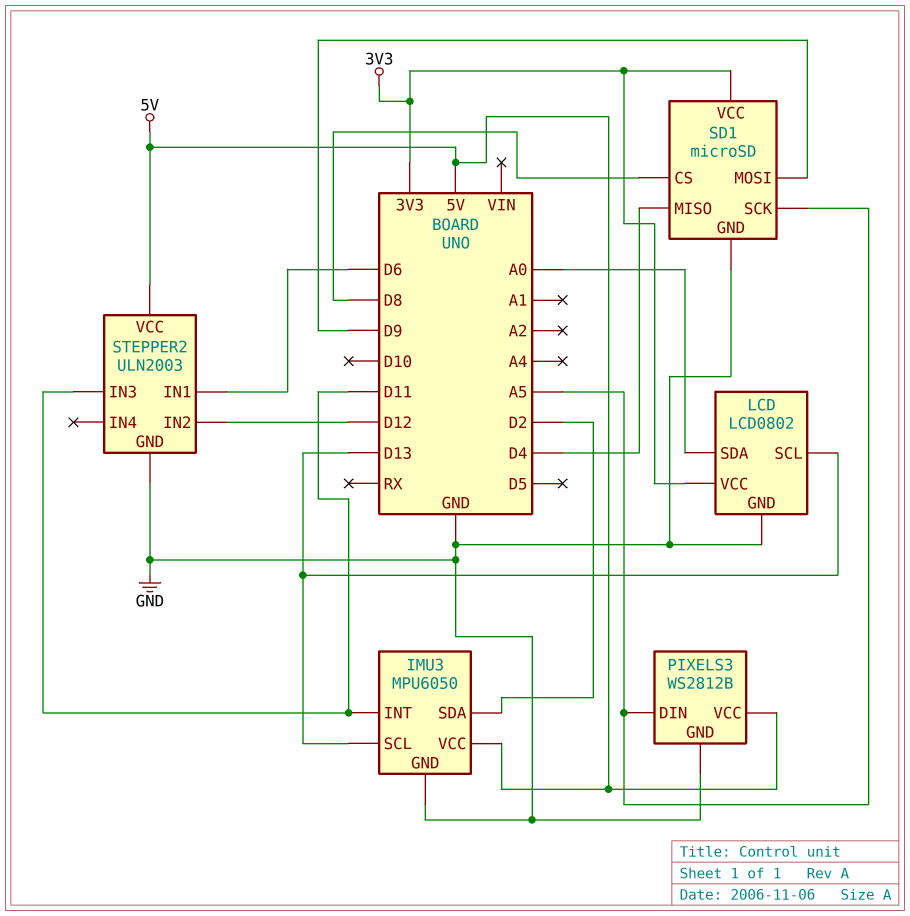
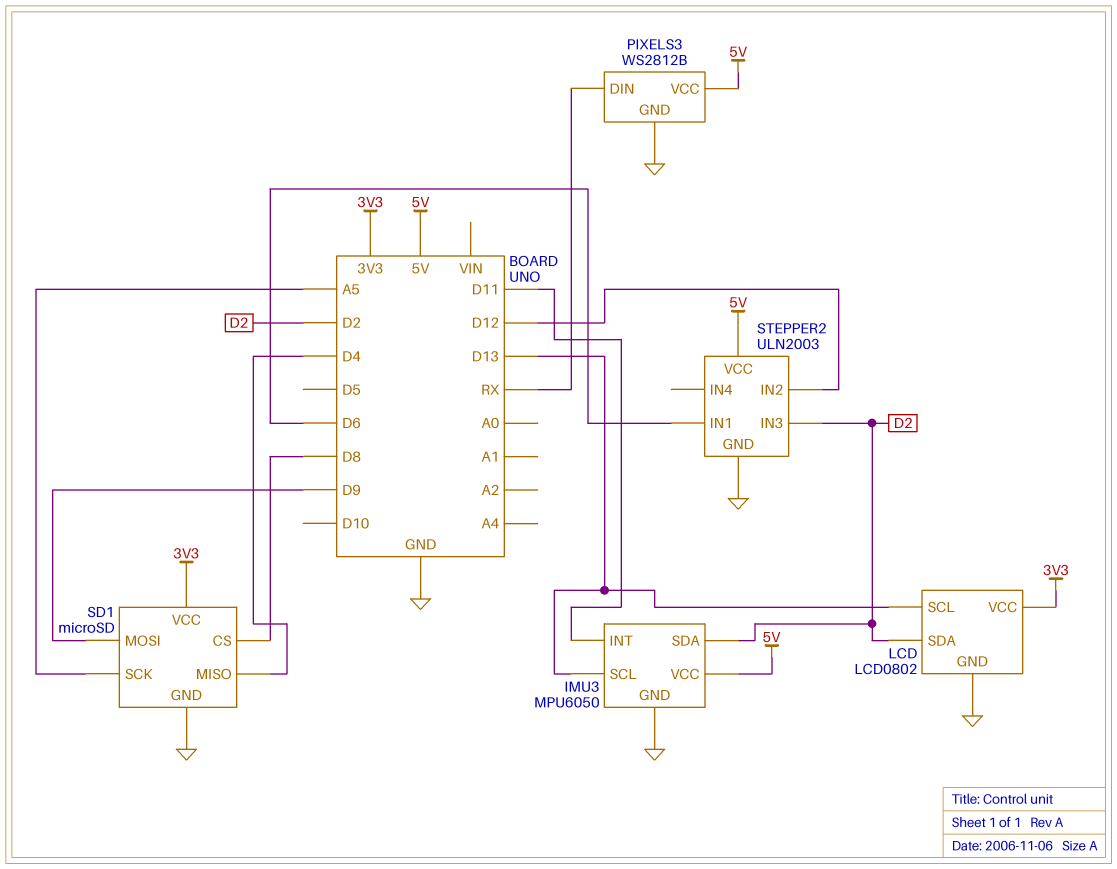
LCD pin SDA: A0 -> D2
PIXELS3 pin DIN: A5 -> RX
STEPPER2 pin IN3: D11 -> D2

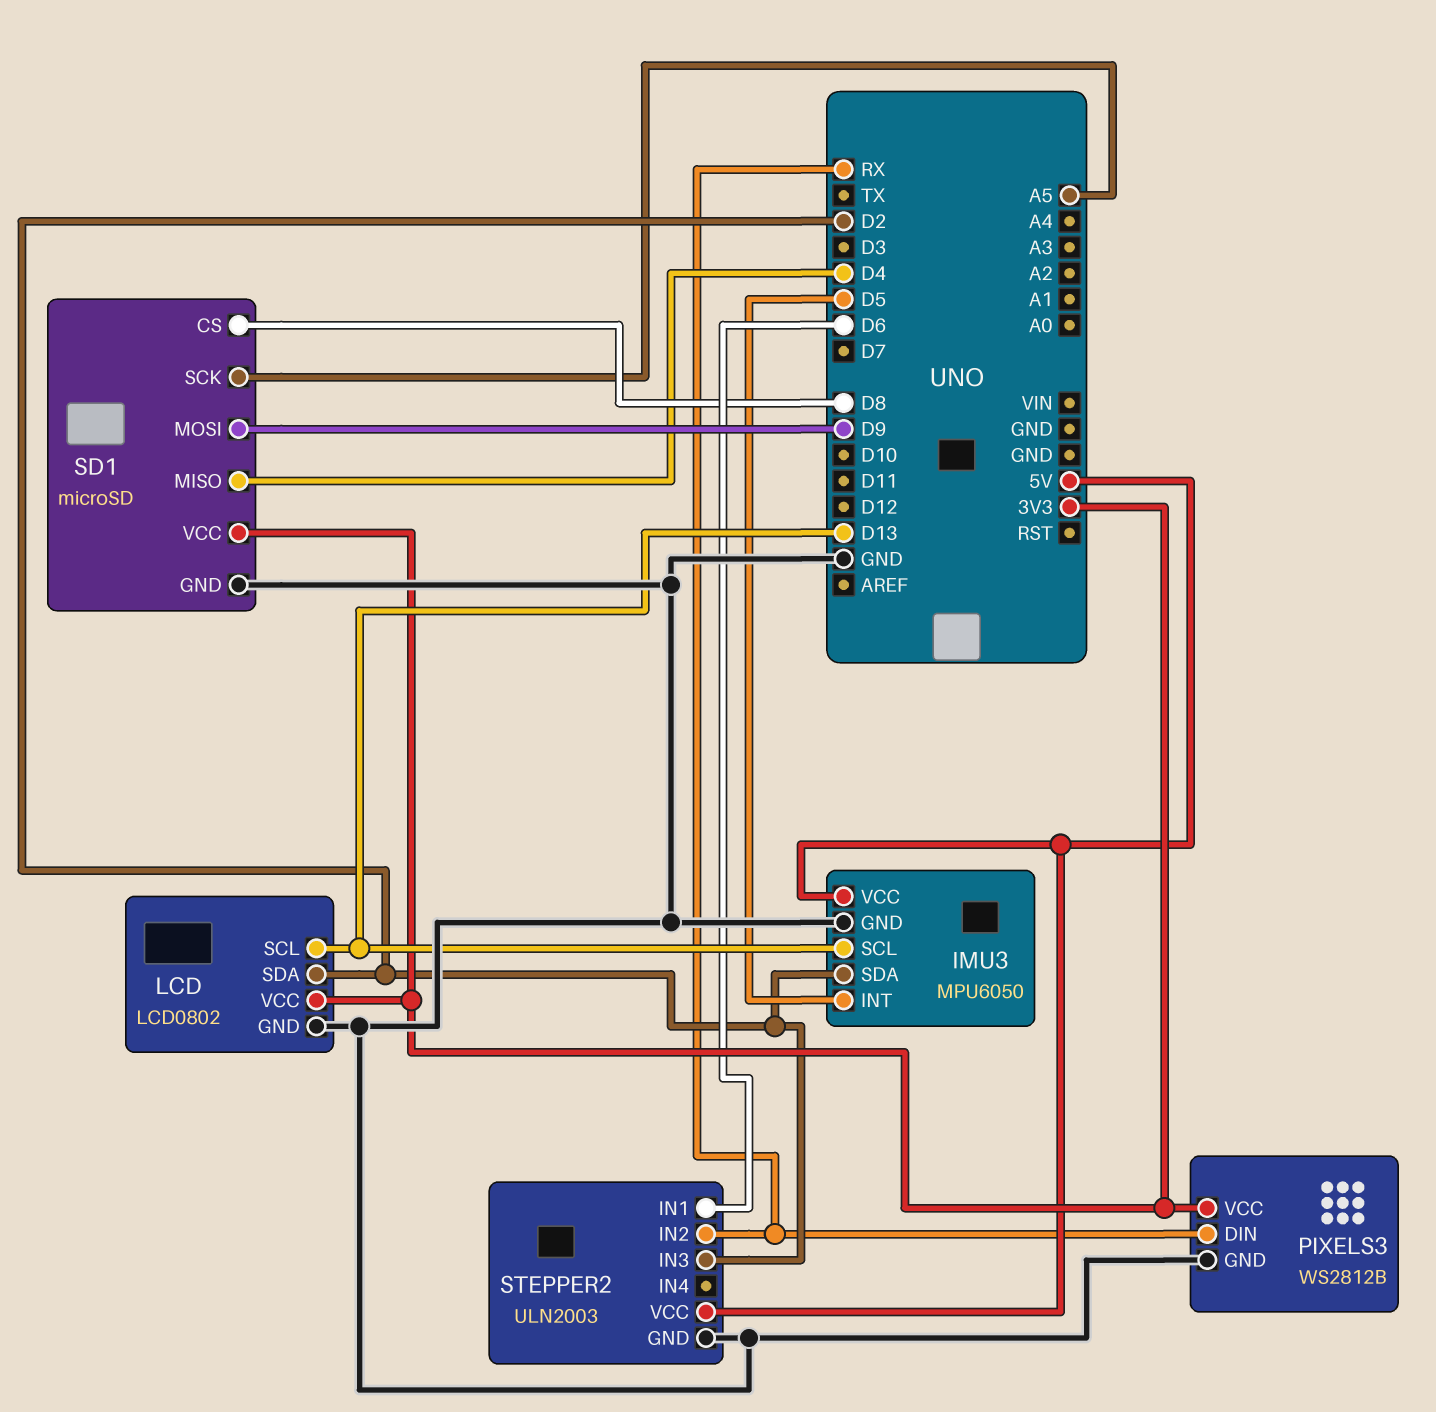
IMU3 pin INT: D11 -> D5
PIXELS3 pin VCC: 5V -> 3V3
STEPPER2 pin IN2: D12 -> RX

